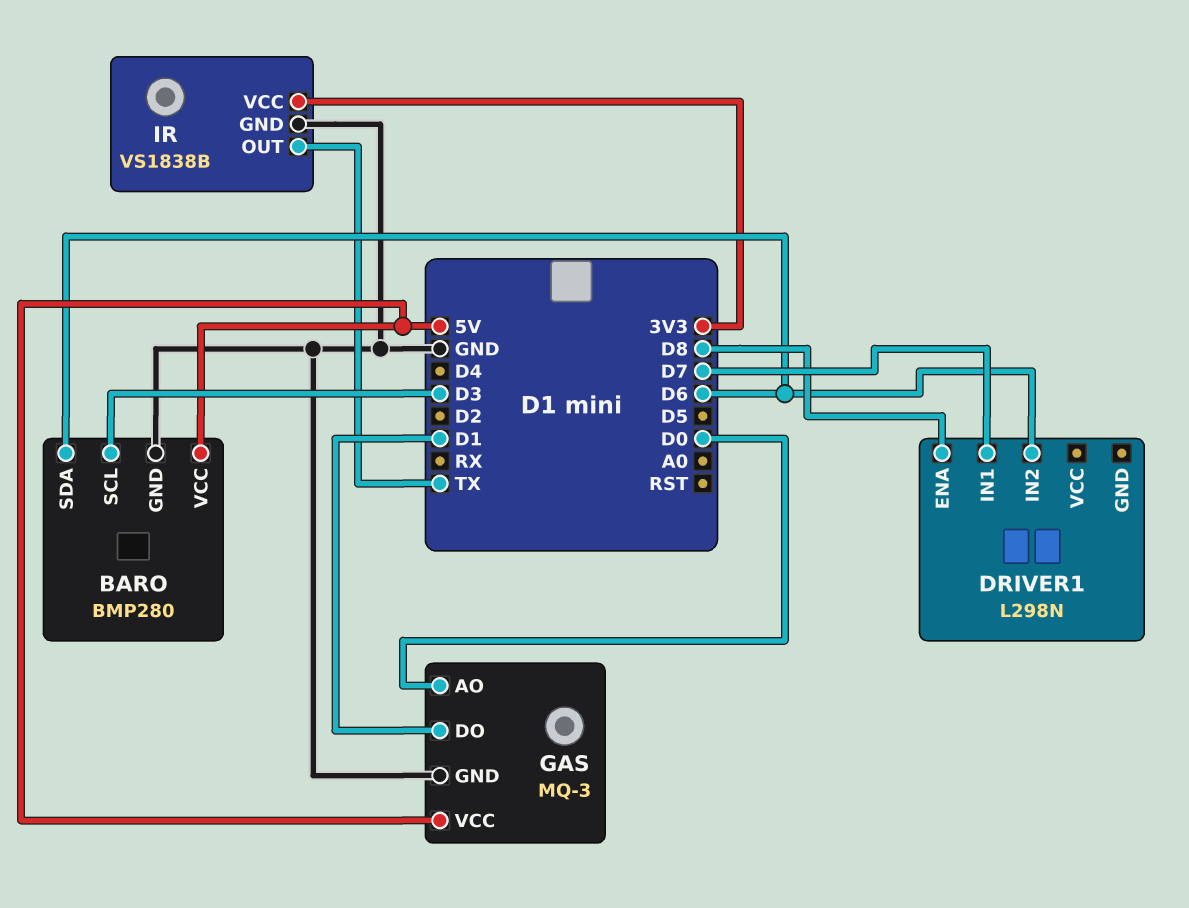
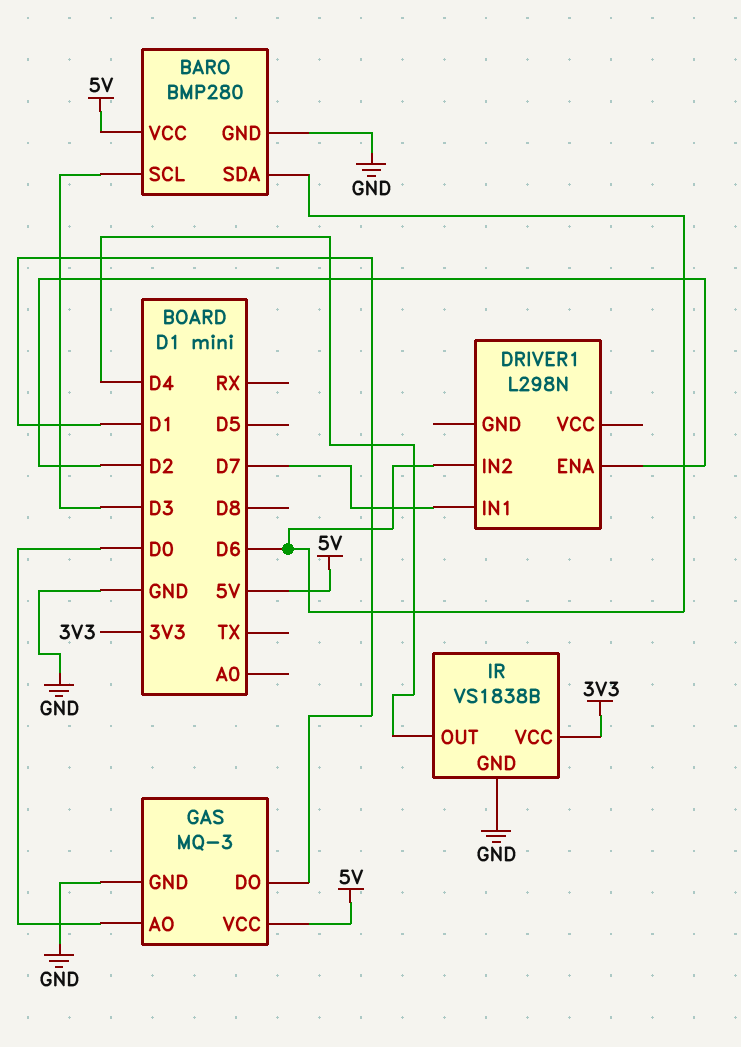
DRIVER1 pin ENA: D8 -> D2
IR pin OUT: TX -> D4

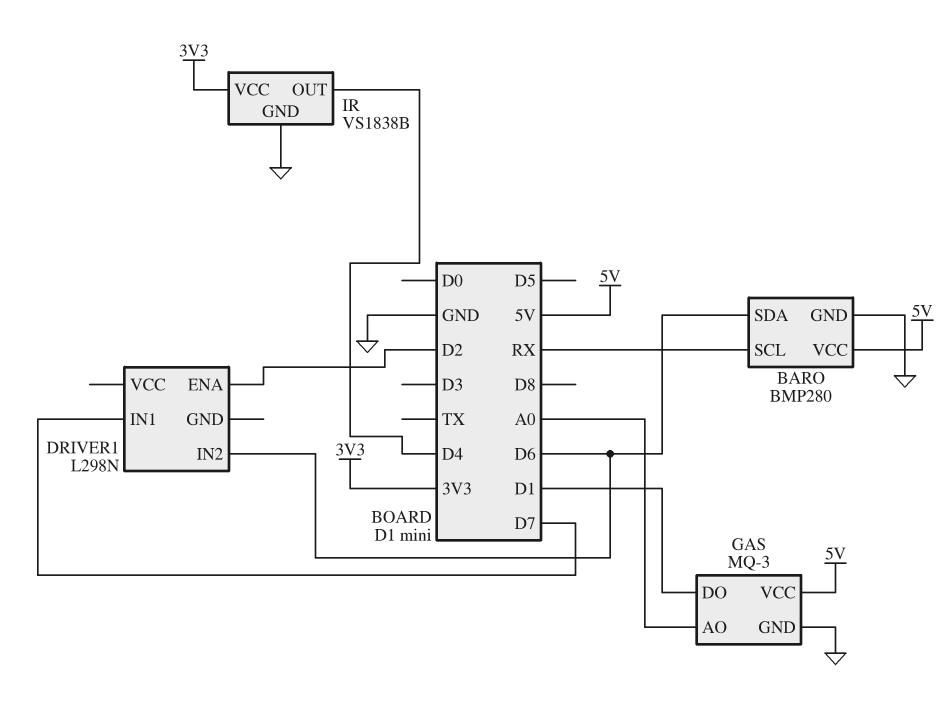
BARO pin SCL: D3 -> RX
GAS pin AO: D0 -> A0

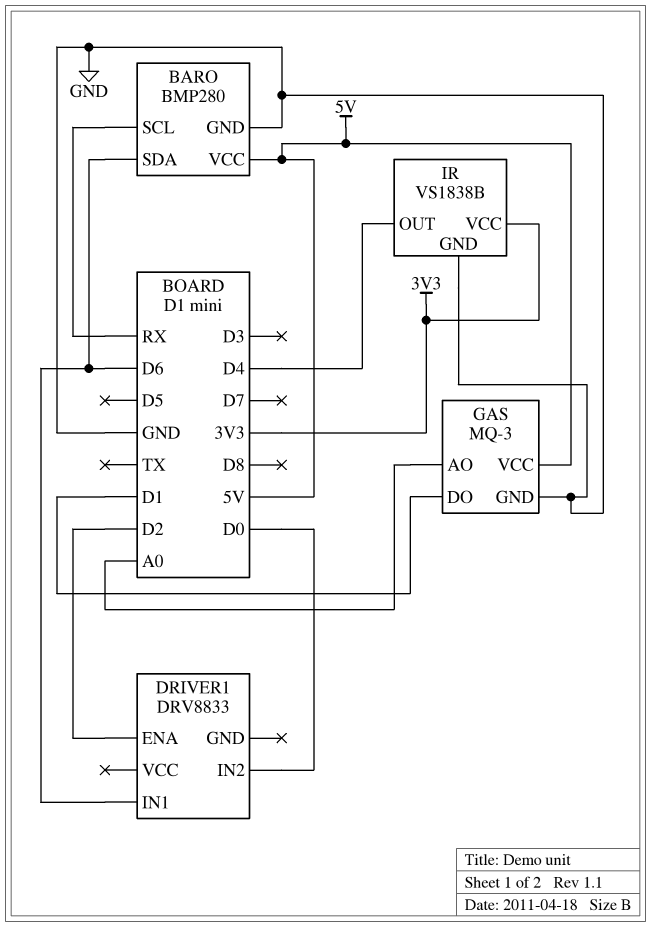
DRIVER1: L298N -> DRV8833
DRIVER1 pin IN1: D7 -> D6
DRIVER1 pin IN2: D6 -> D0

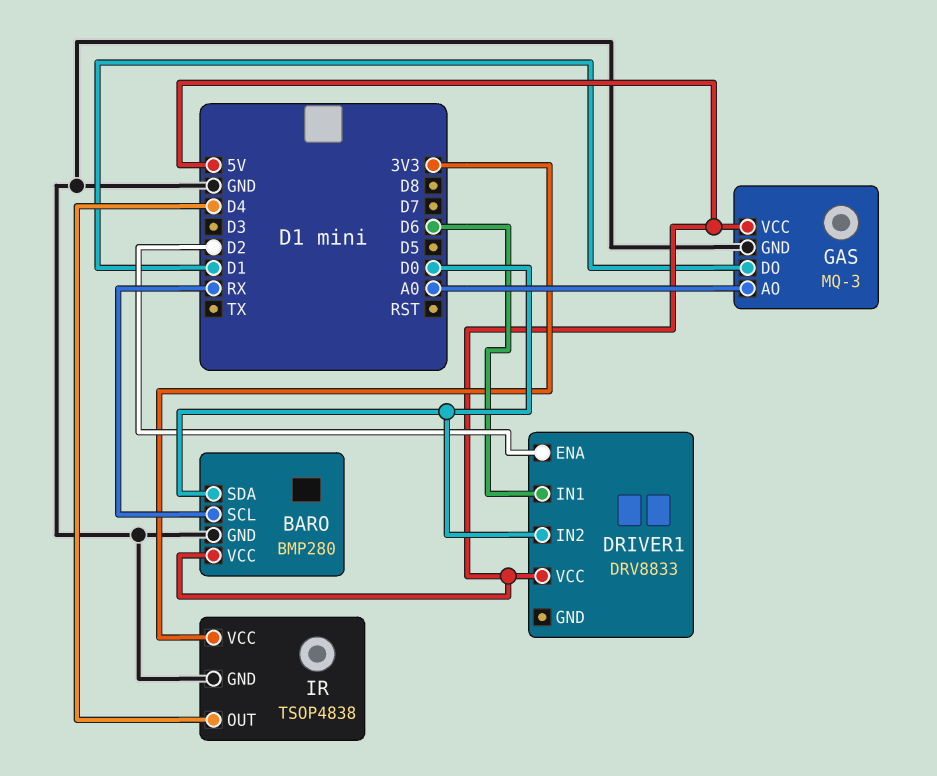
BARO pin SDA: D6 -> D0
DRIVER1 pin VCC: none -> 5V
IR: VS1838B -> TSOP4838

